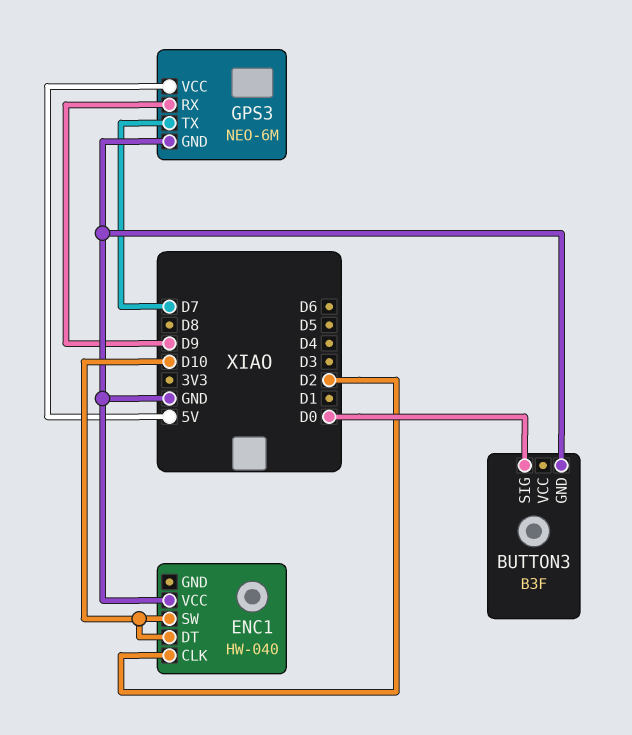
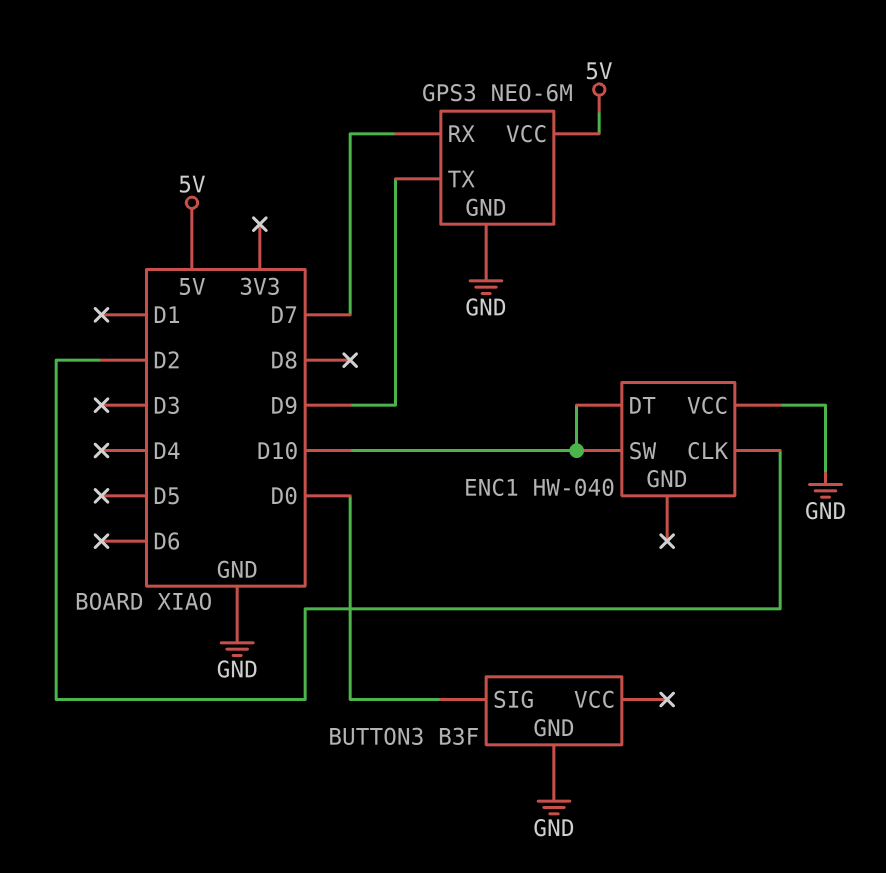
GPS3 pin RX: D9 -> D7
GPS3 pin TX: D7 -> D9

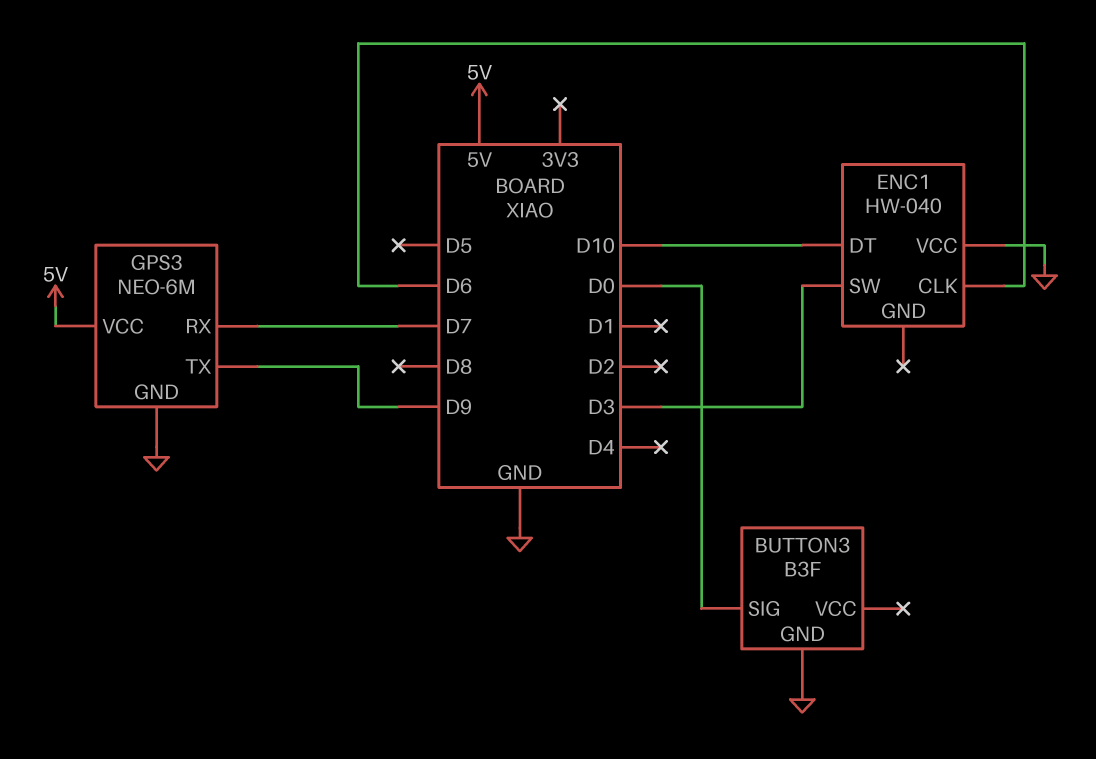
ENC1 pin CLK: D2 -> D6
ENC1 pin SW: D10 -> D3

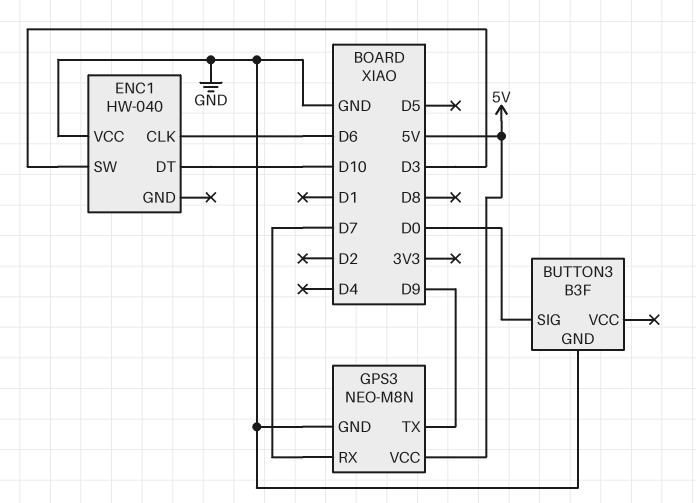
GPS3: NEO-6M -> NEO-M8N

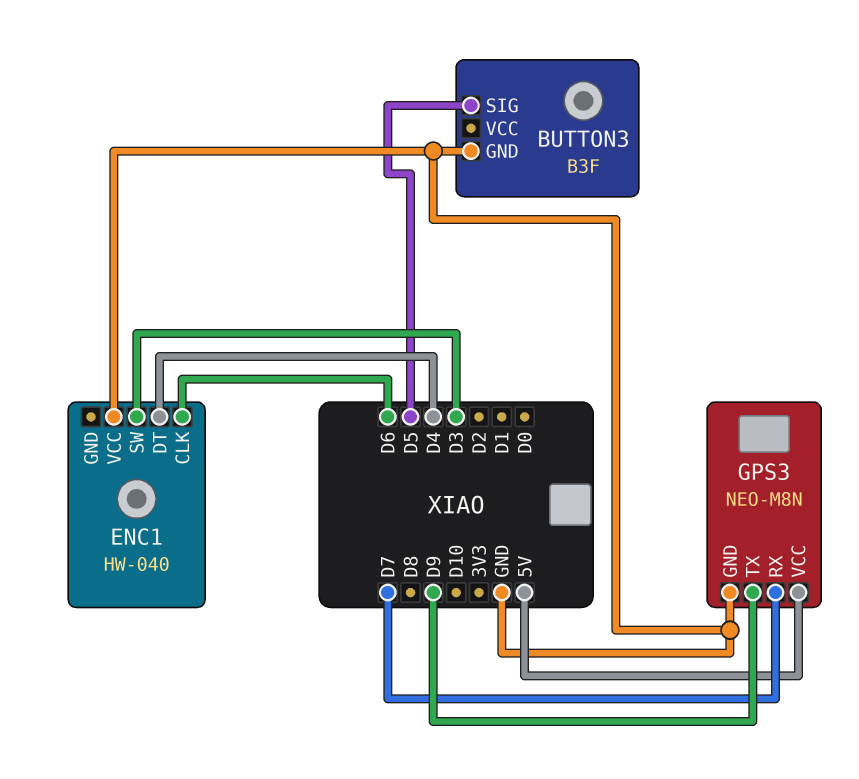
BUTTON3 pin SIG: D0 -> D5
ENC1 pin DT: D10 -> D4

